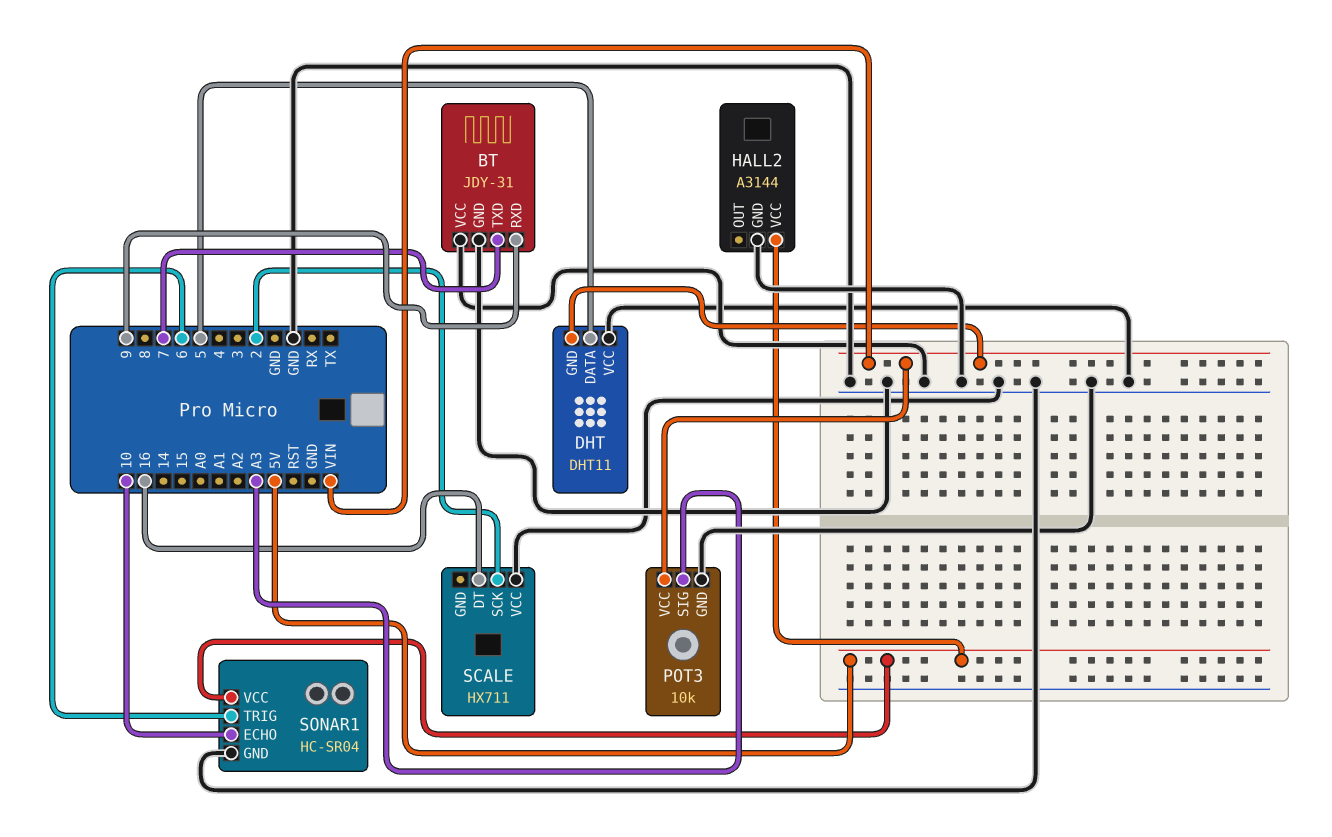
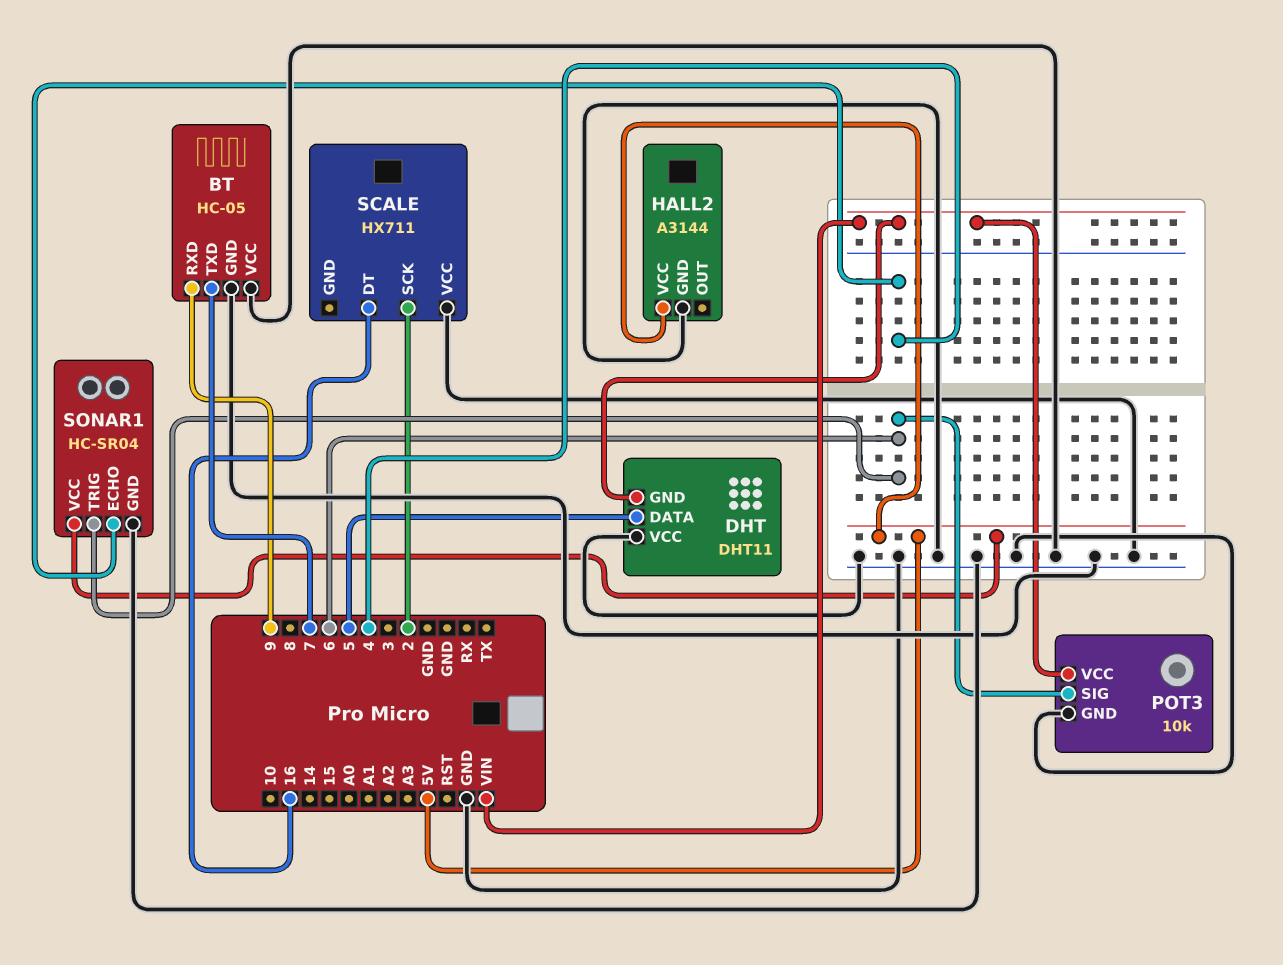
BT: JDY-31 -> HC-05
POT3 pin SIG: A3 -> 6
SONAR1 pin ECHO: 10 -> 4

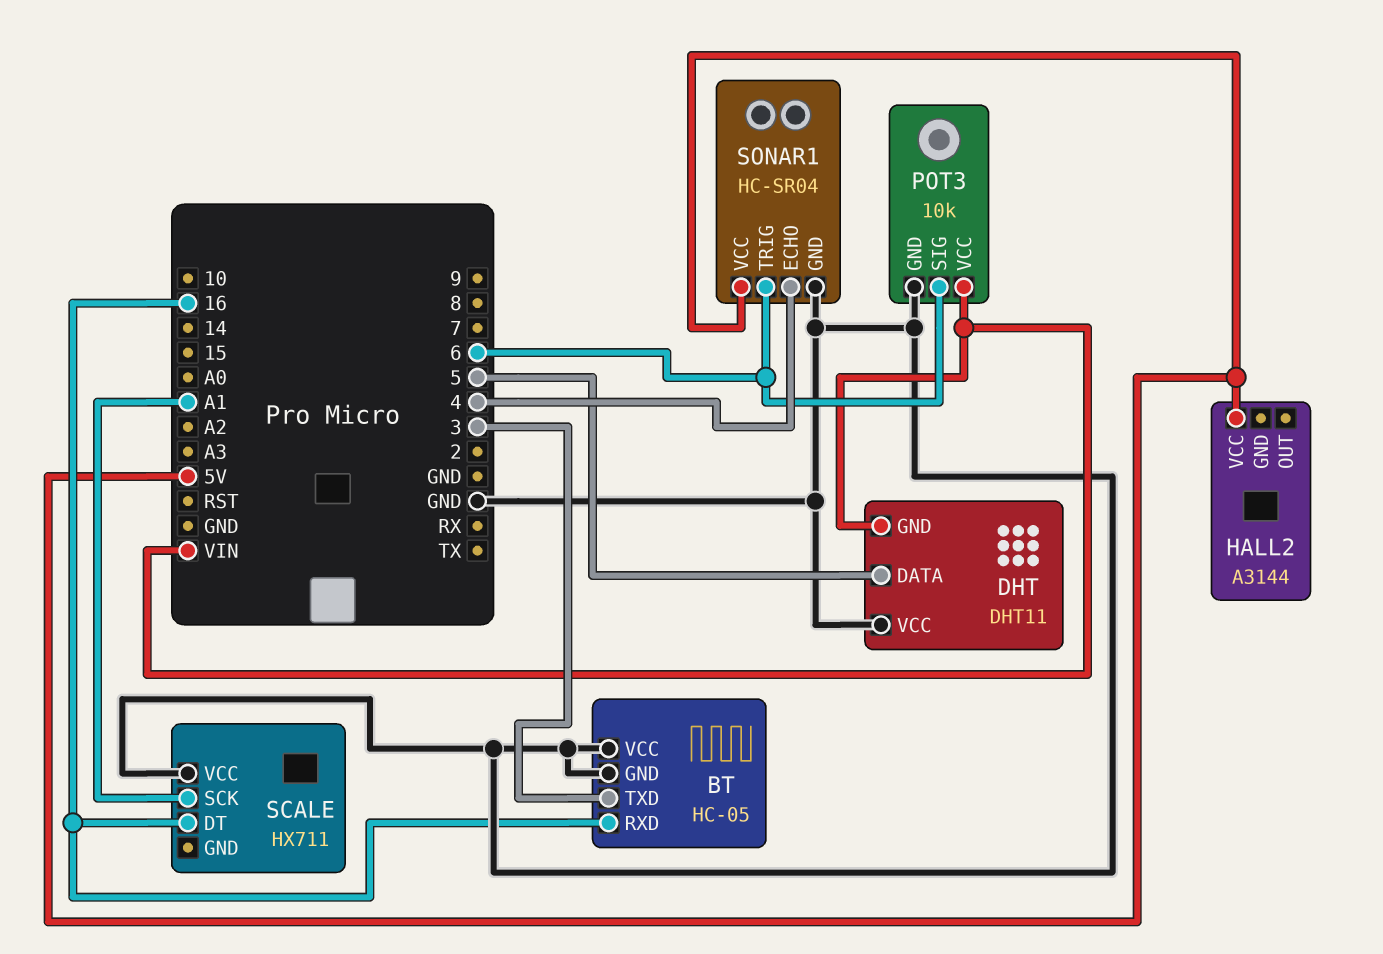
BT pin RXD: 9 -> 16
BT pin TXD: 7 -> 3
HALL2 pin GND: GND -> none
SCALE pin SCK: 2 -> A1

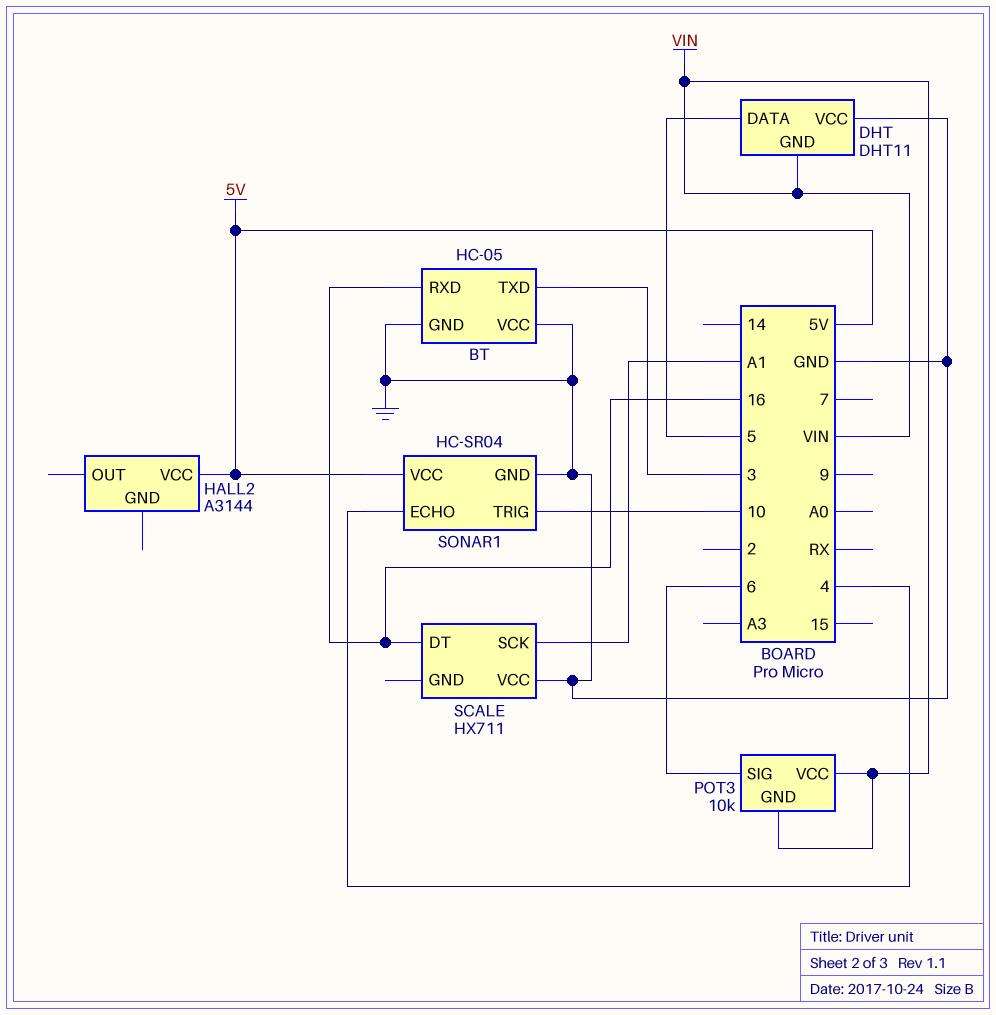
POT3 pin GND: GND -> VIN
SONAR1 pin TRIG: 6 -> 10

